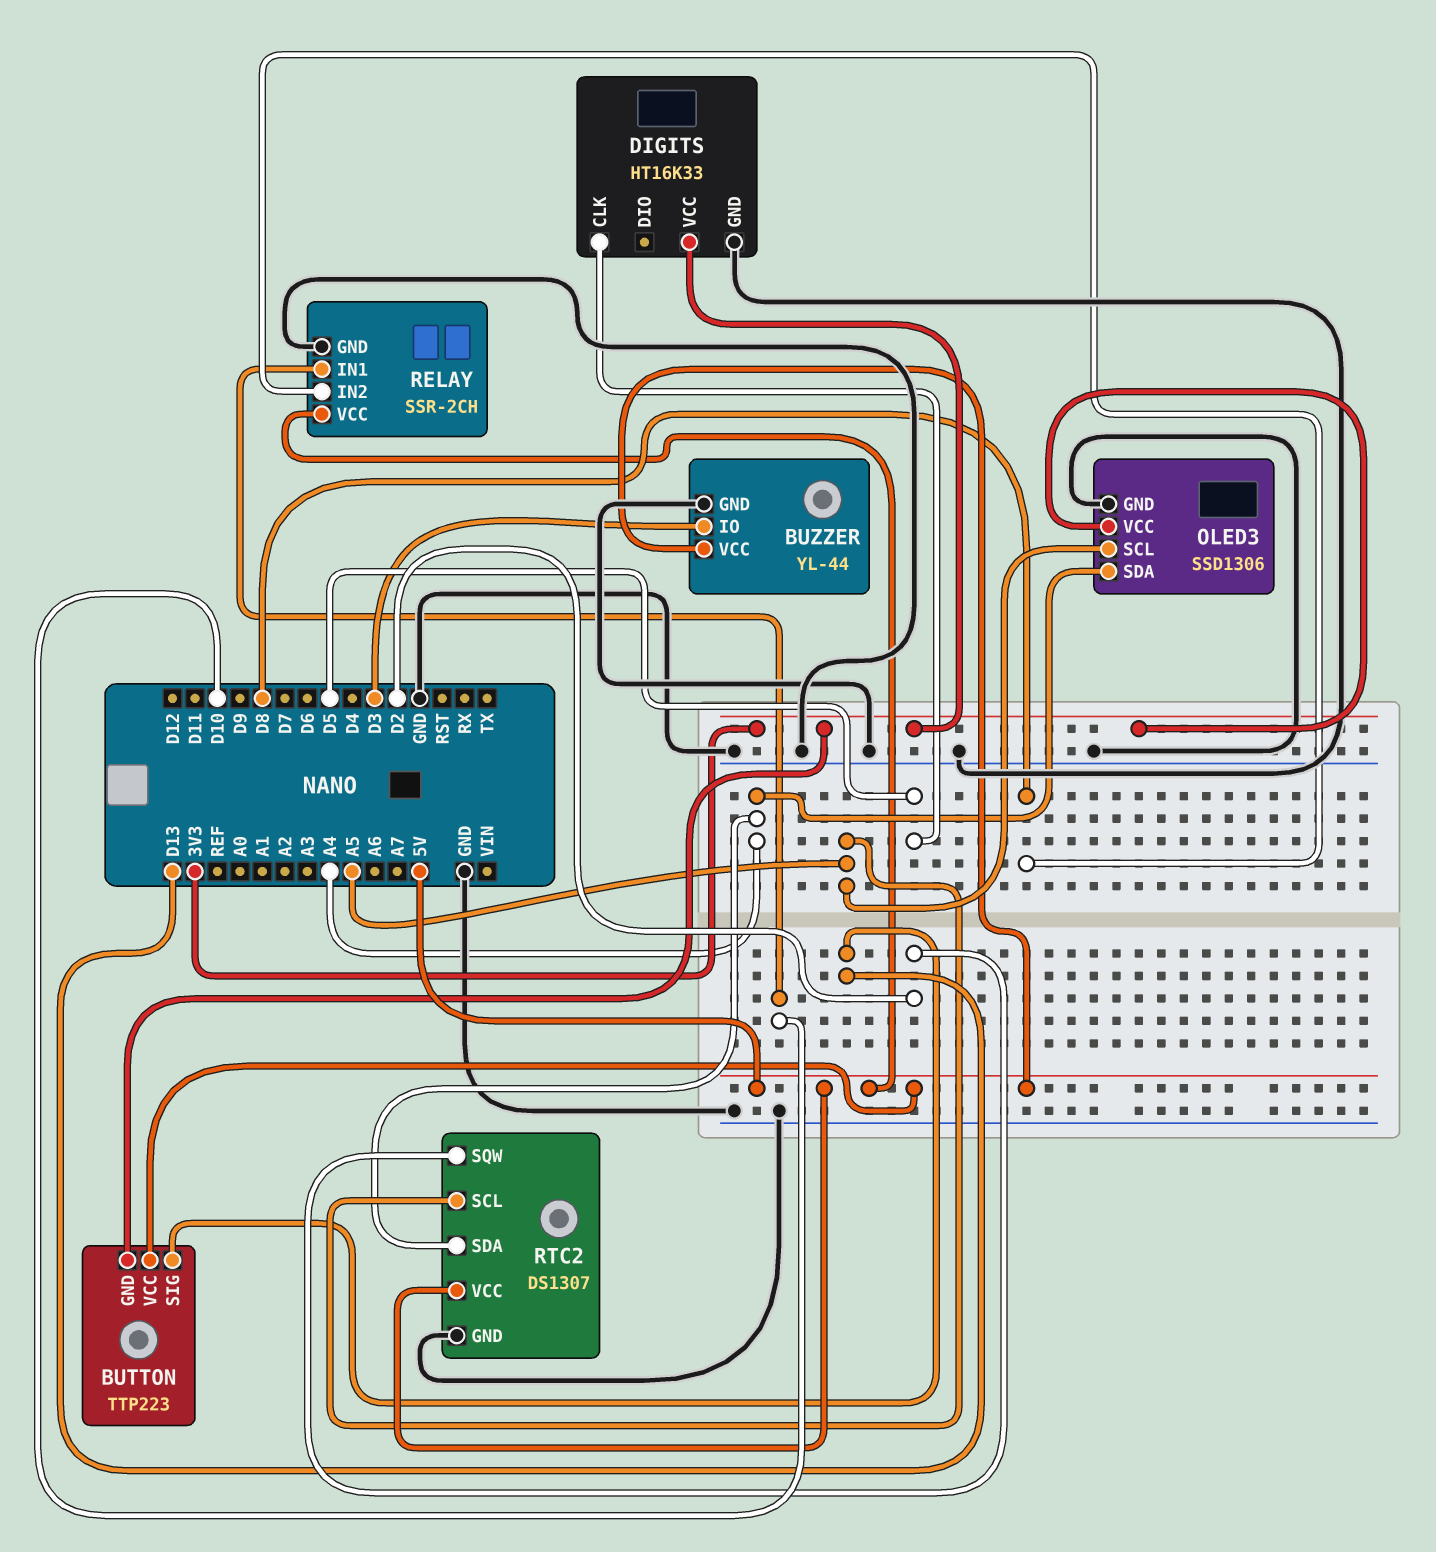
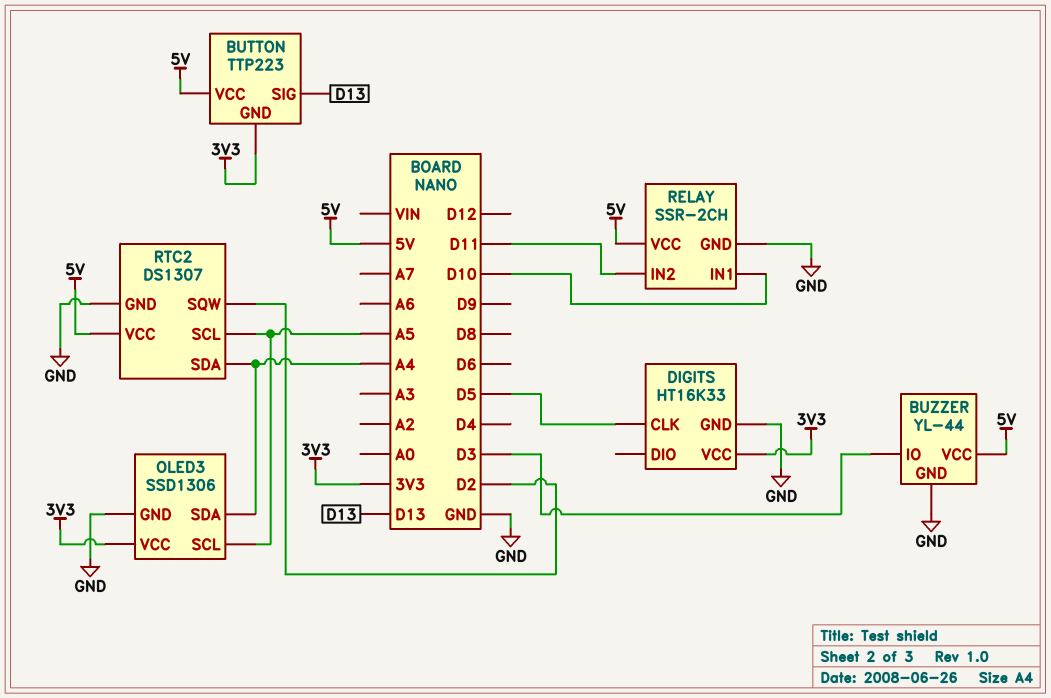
RELAY pin IN2: D8 -> D11

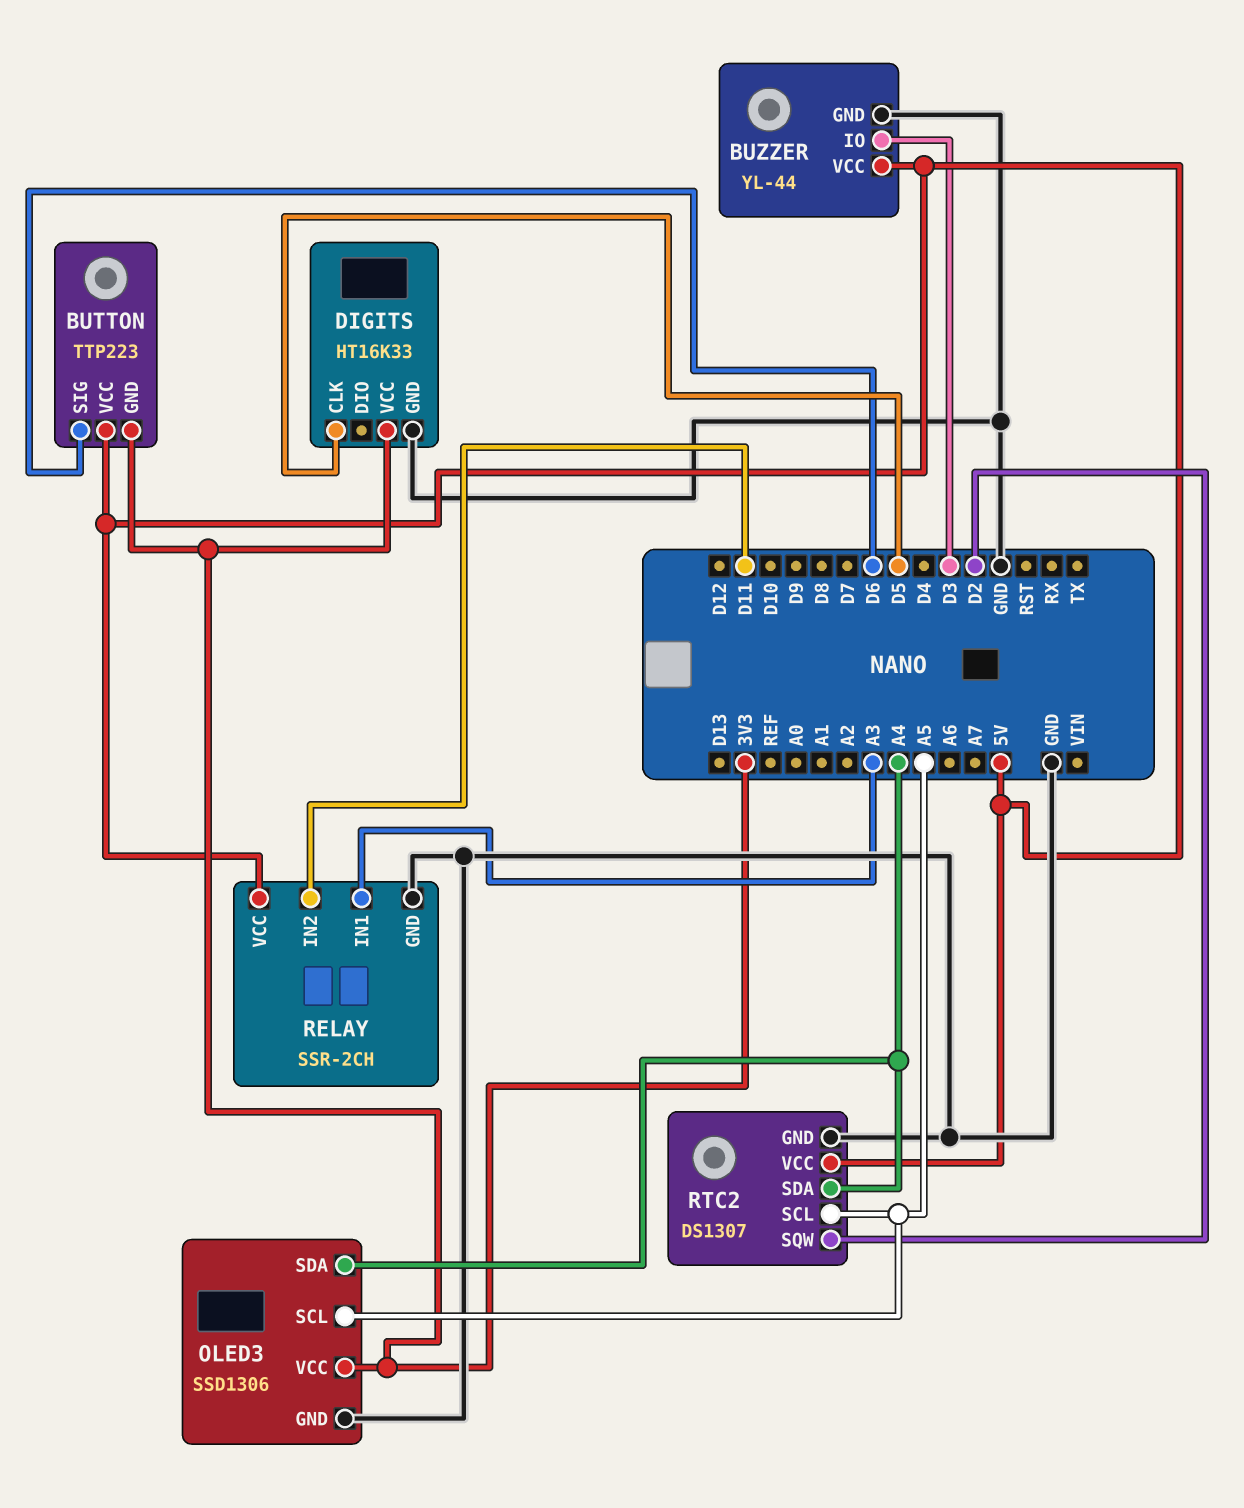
BUTTON pin SIG: D13 -> D6
RELAY pin IN1: D10 -> A3

